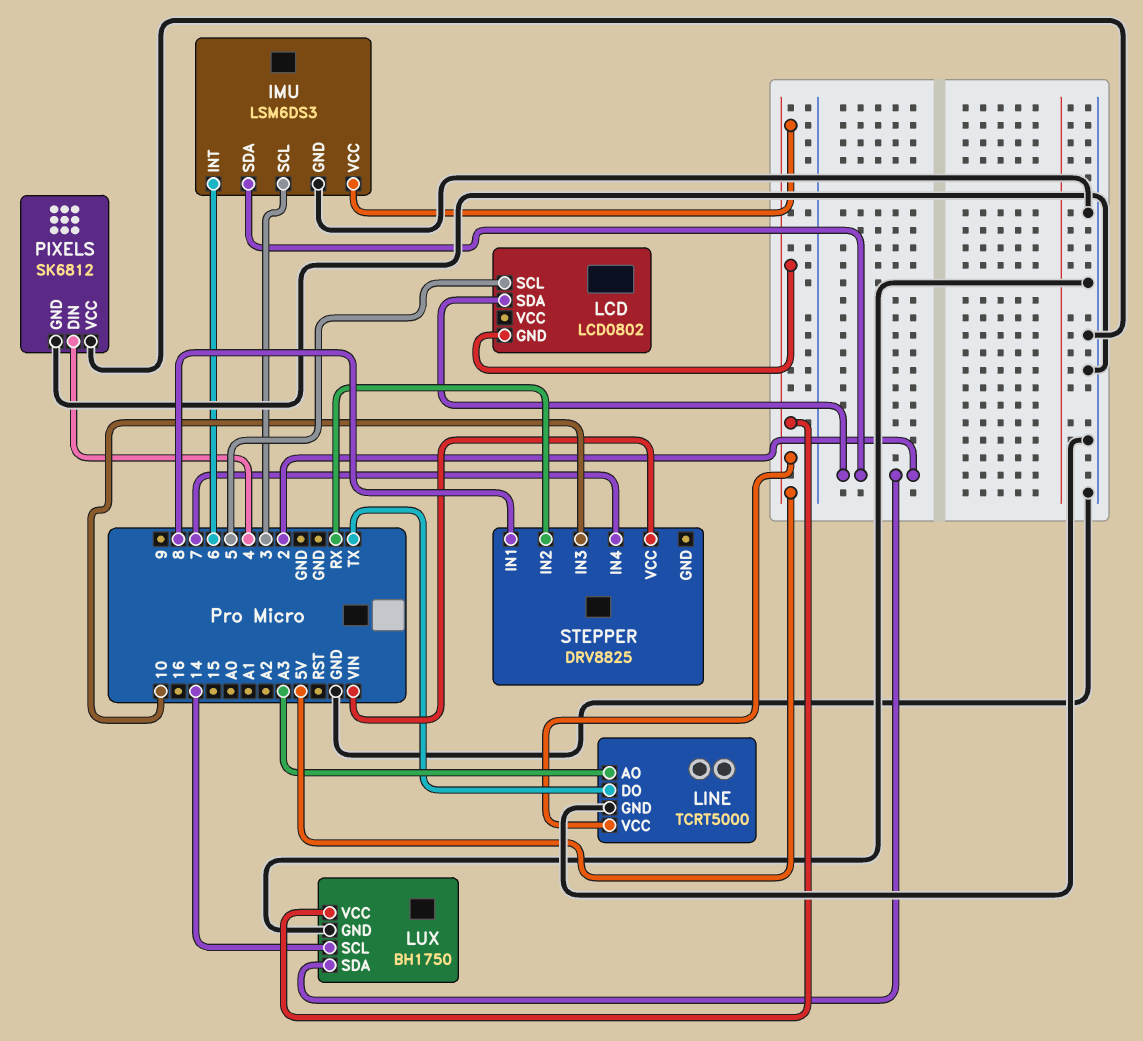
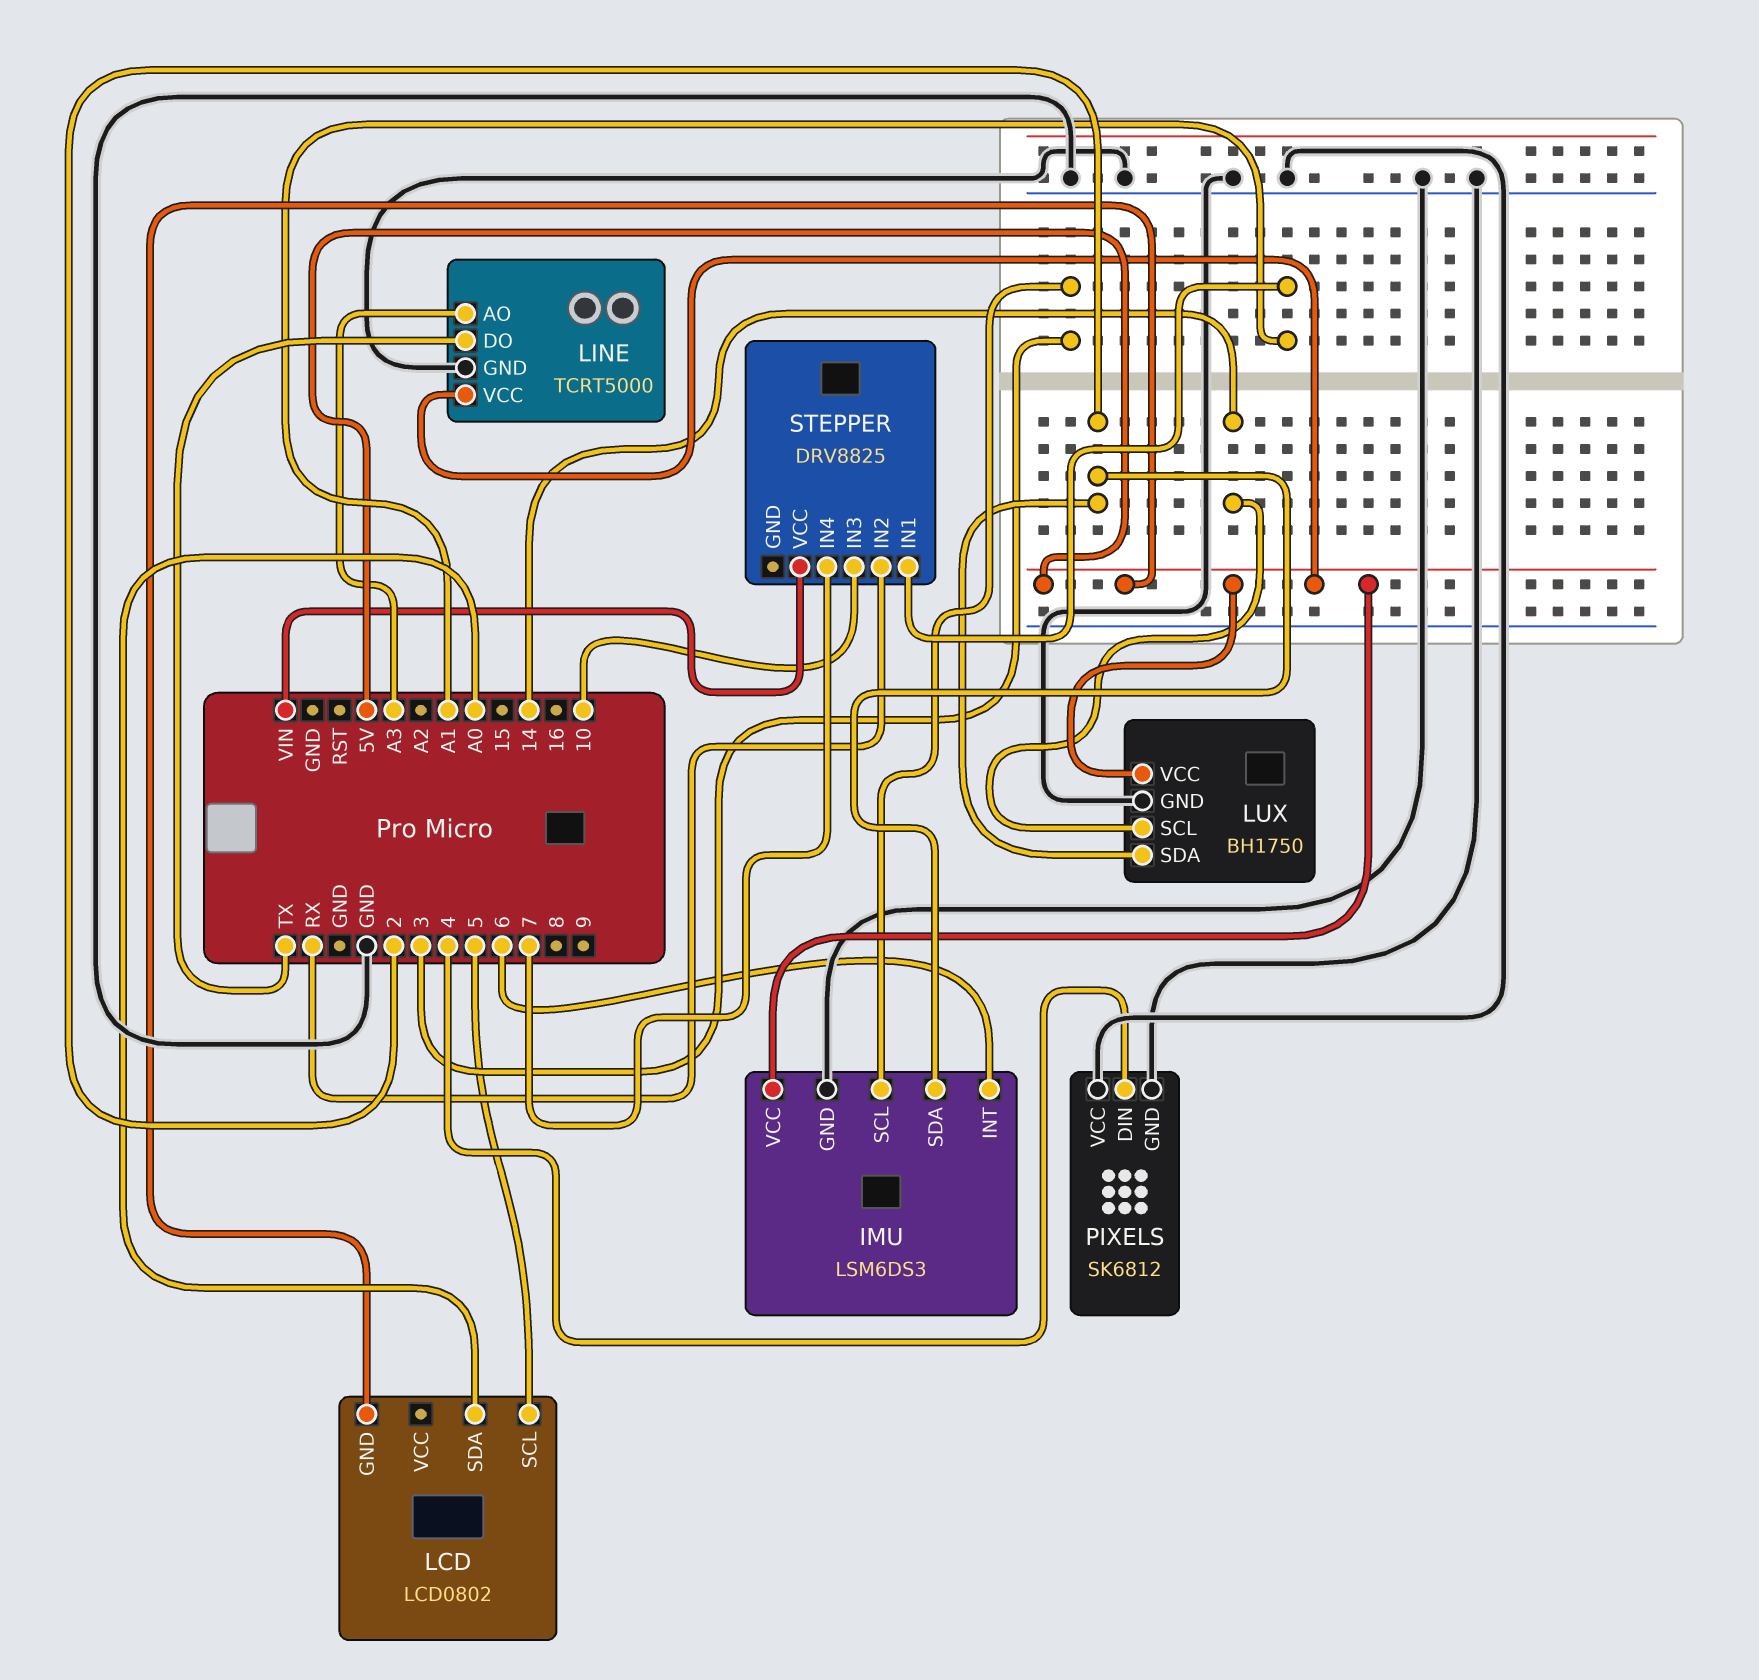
LCD pin SDA: 2 -> A0
STEPPER pin IN1: 8 -> A1

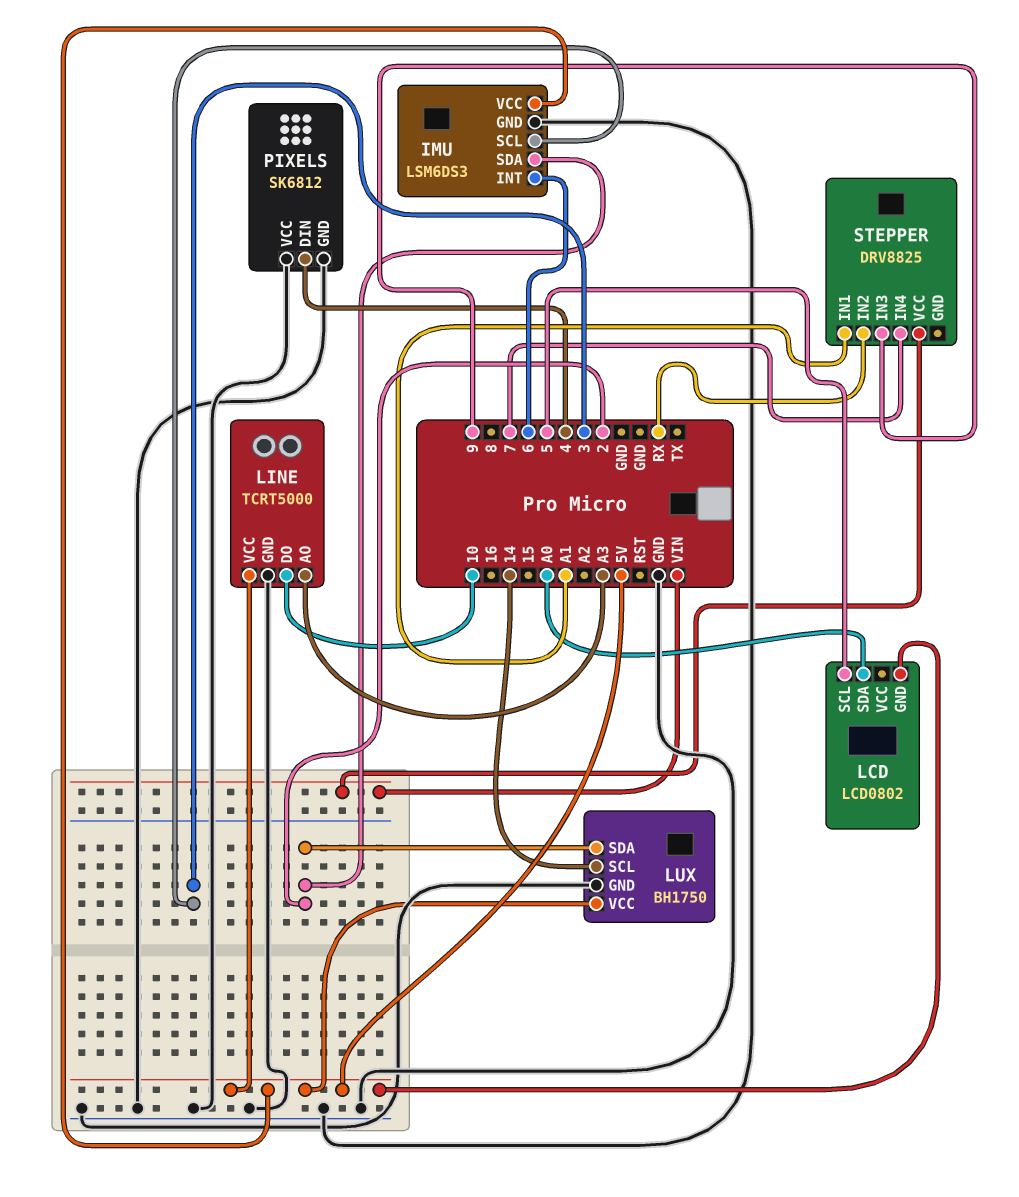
LINE pin DO: TX -> 10
STEPPER pin IN3: 10 -> 9

